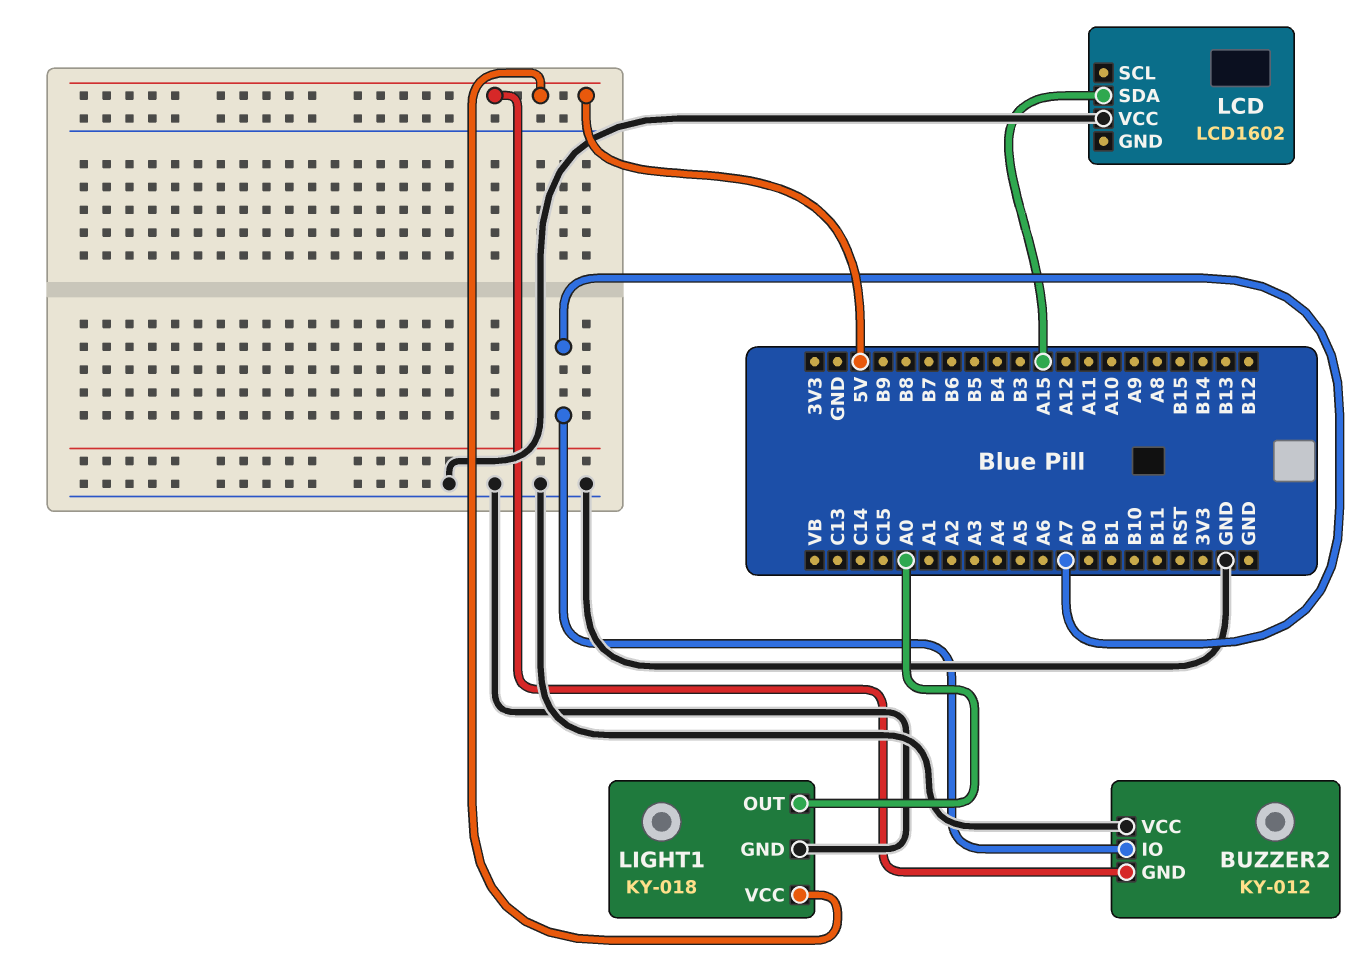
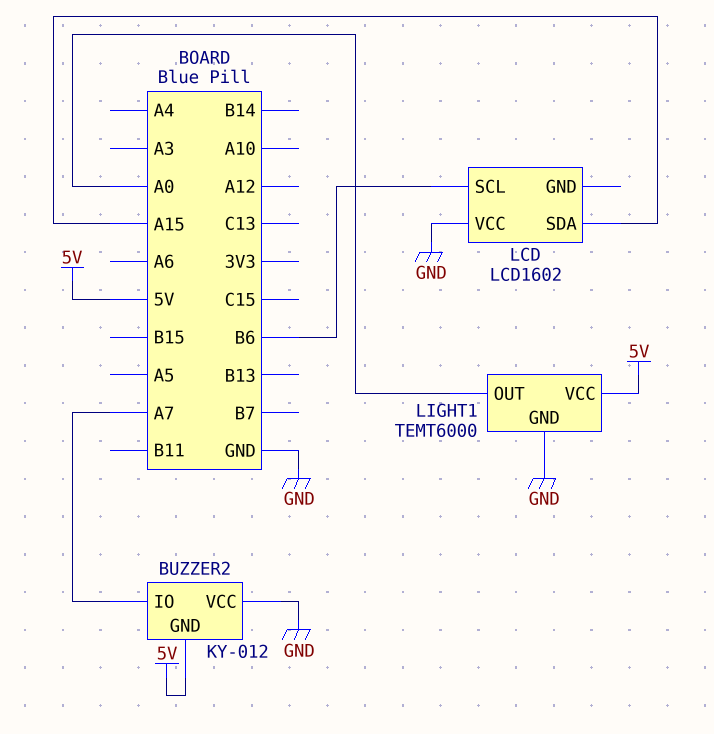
LCD pin SCL: none -> B6
LIGHT1: KY-018 -> TEMT6000

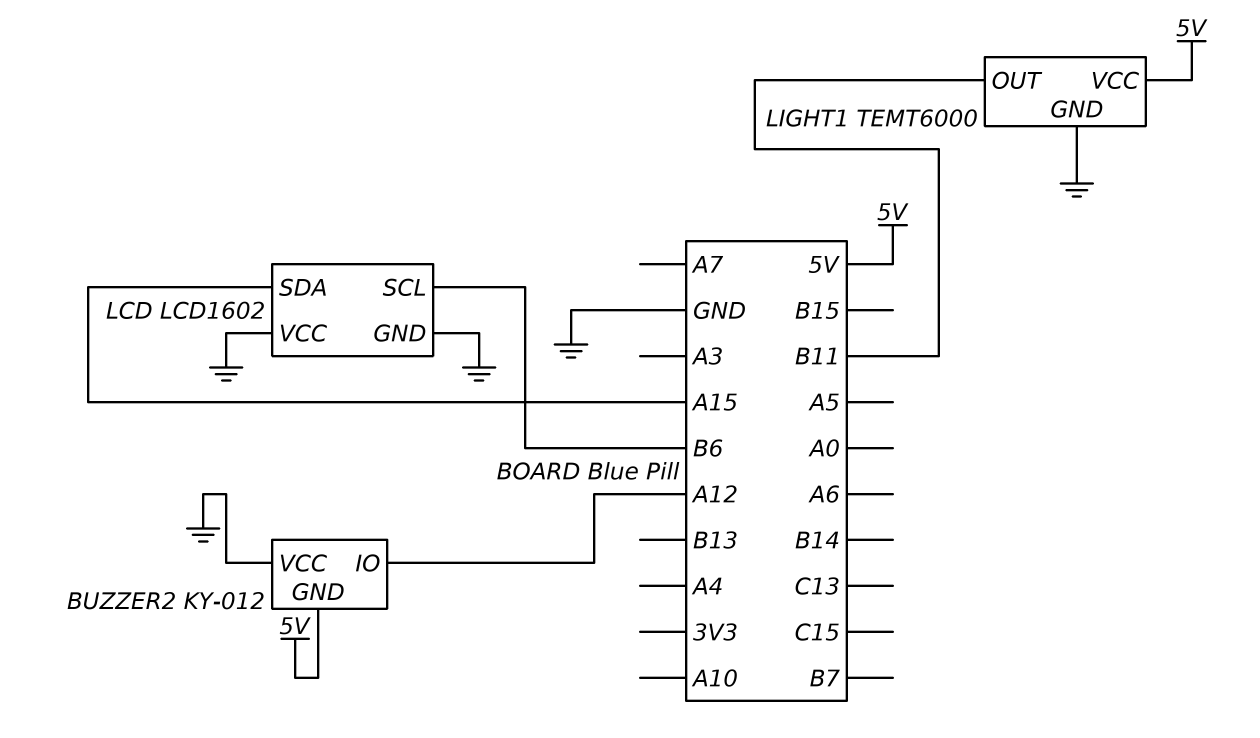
BUZZER2 pin IO: A7 -> A12
LCD pin GND: none -> GND
LIGHT1 pin OUT: A0 -> B11

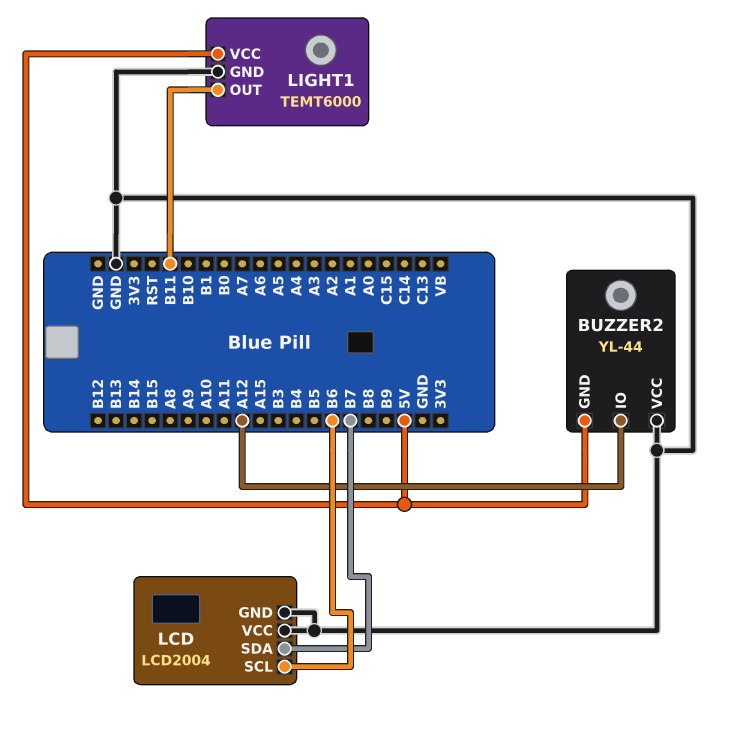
BUZZER2: KY-012 -> YL-44
LCD: LCD1602 -> LCD2004
LCD pin SDA: A15 -> B7

